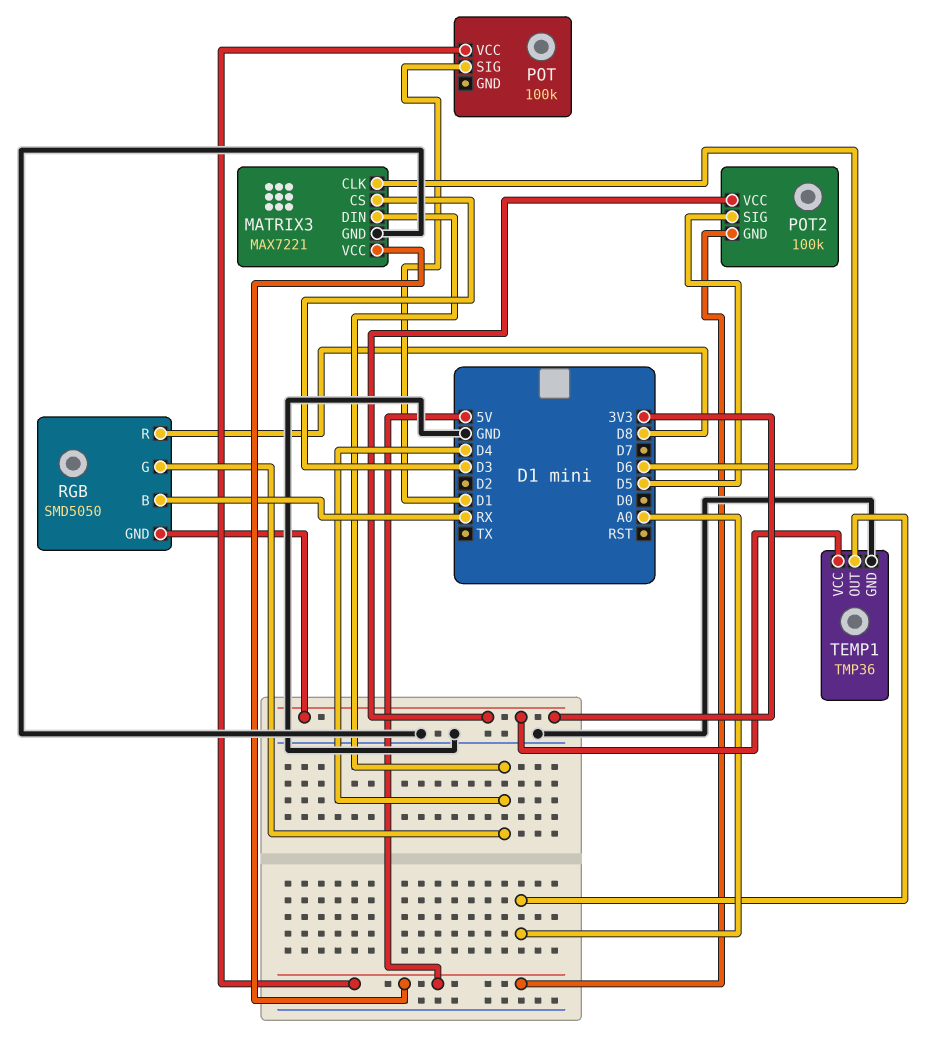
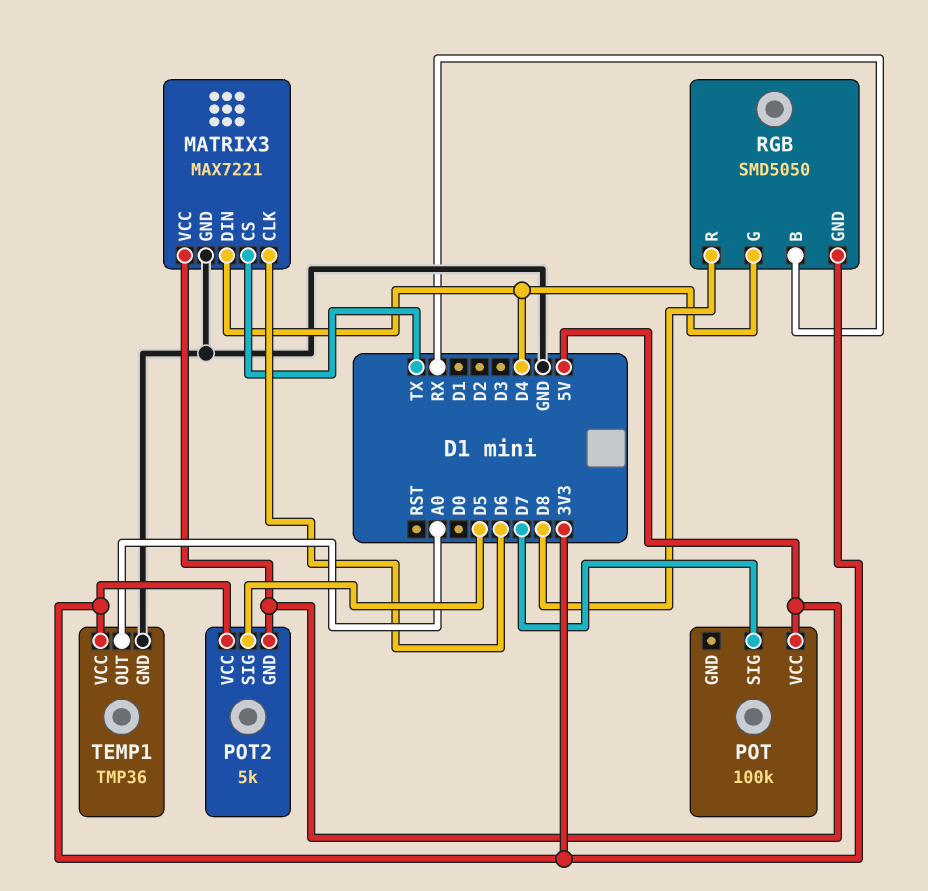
MATRIX3 pin CS: D3 -> TX
POT pin SIG: D1 -> D7
POT2: 100k -> 5k

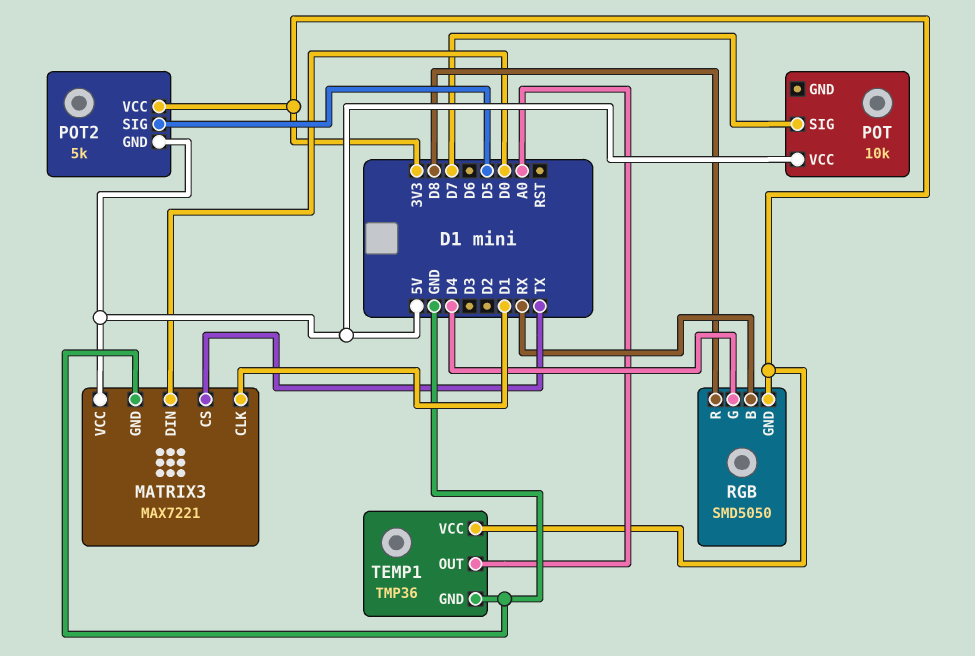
MATRIX3 pin CLK: D6 -> D1
MATRIX3 pin DIN: D4 -> D0
POT: 100k -> 10k

